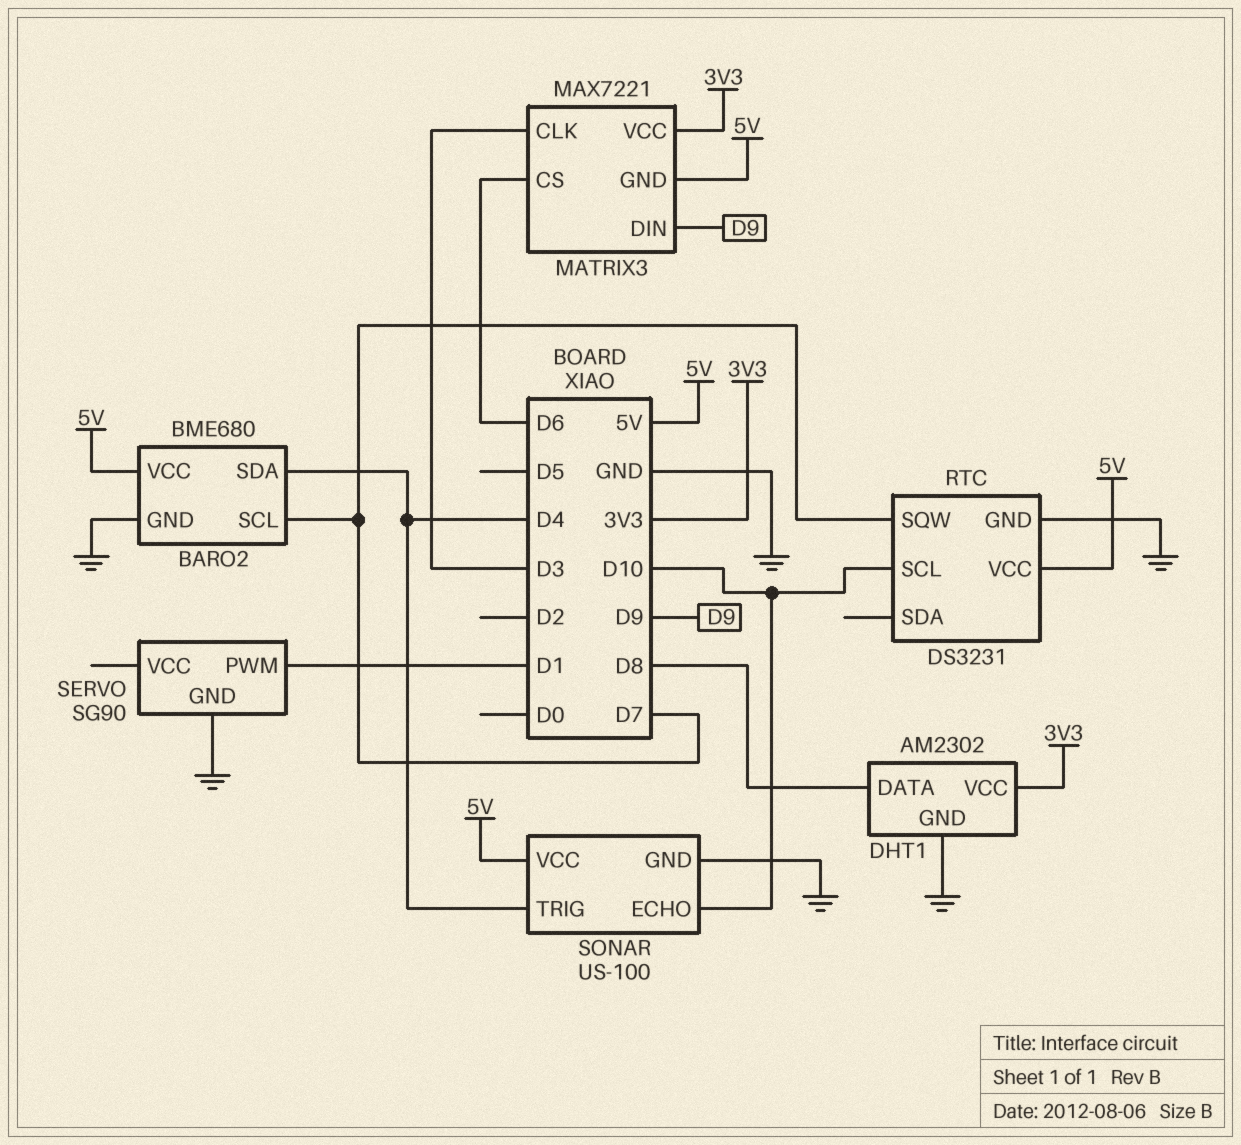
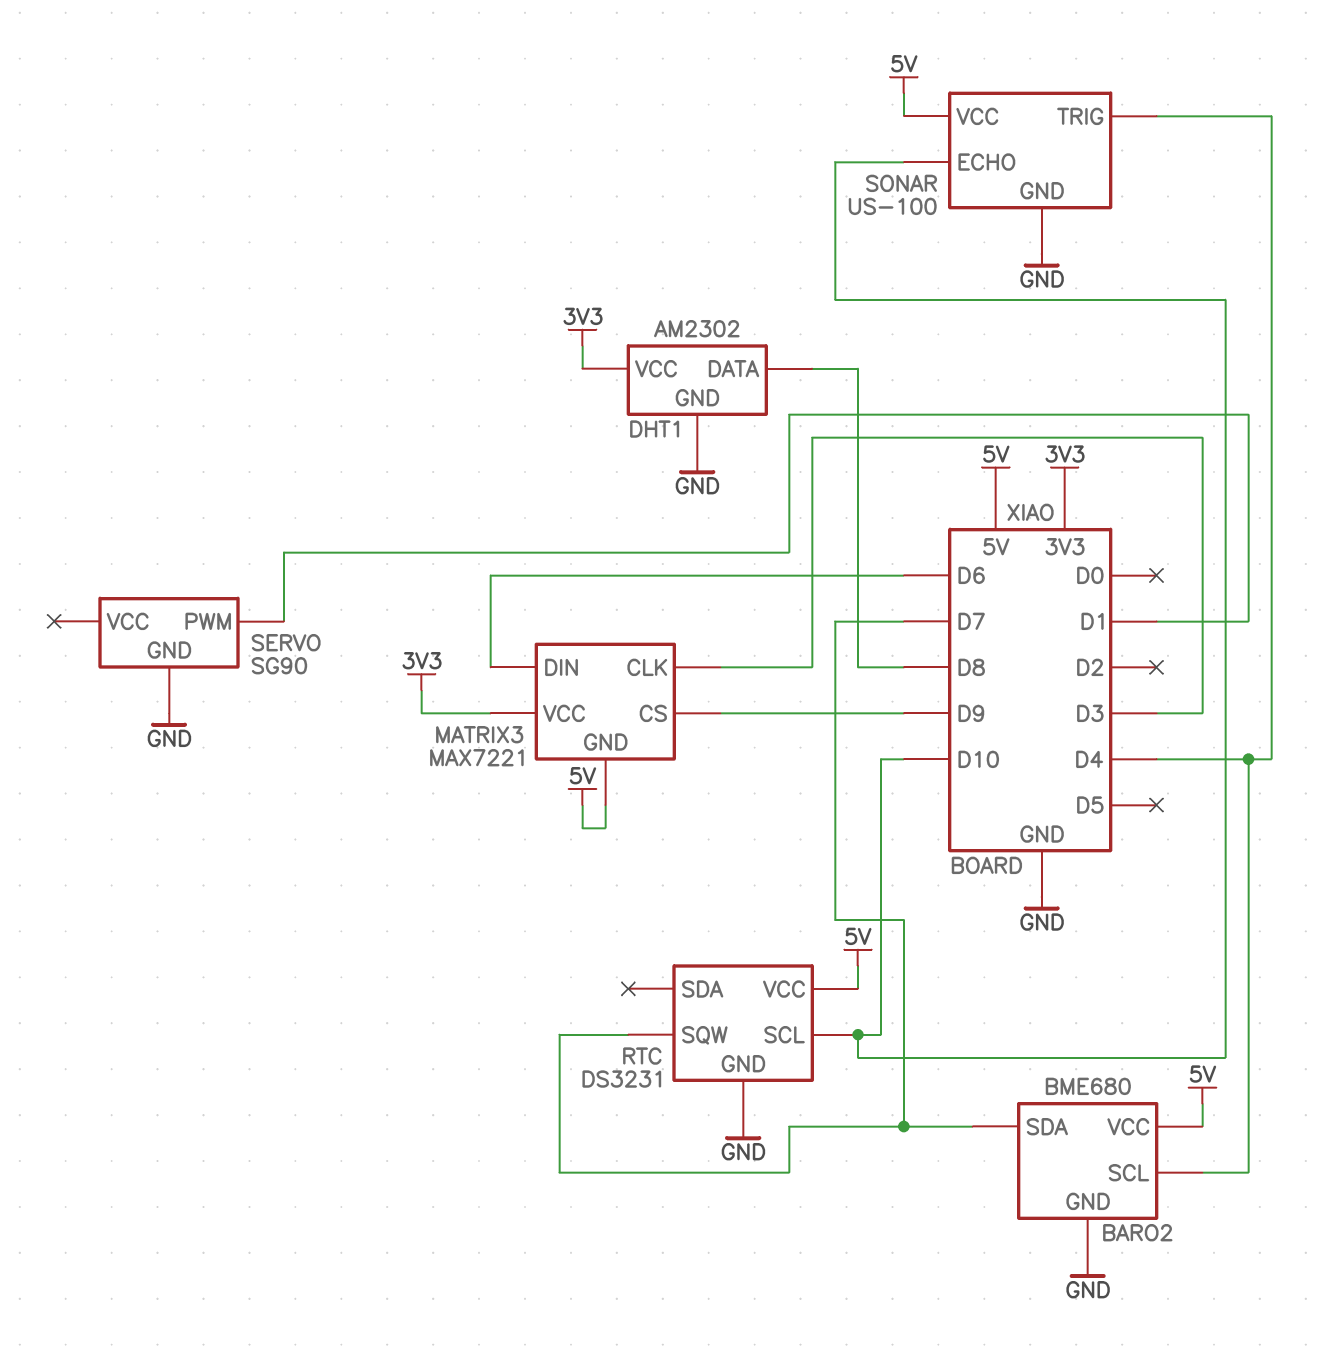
BARO2 pin SCL: D7 -> D4
BARO2 pin SDA: D4 -> D7
MATRIX3 pin CS: D6 -> D9
MATRIX3 pin DIN: D9 -> D6

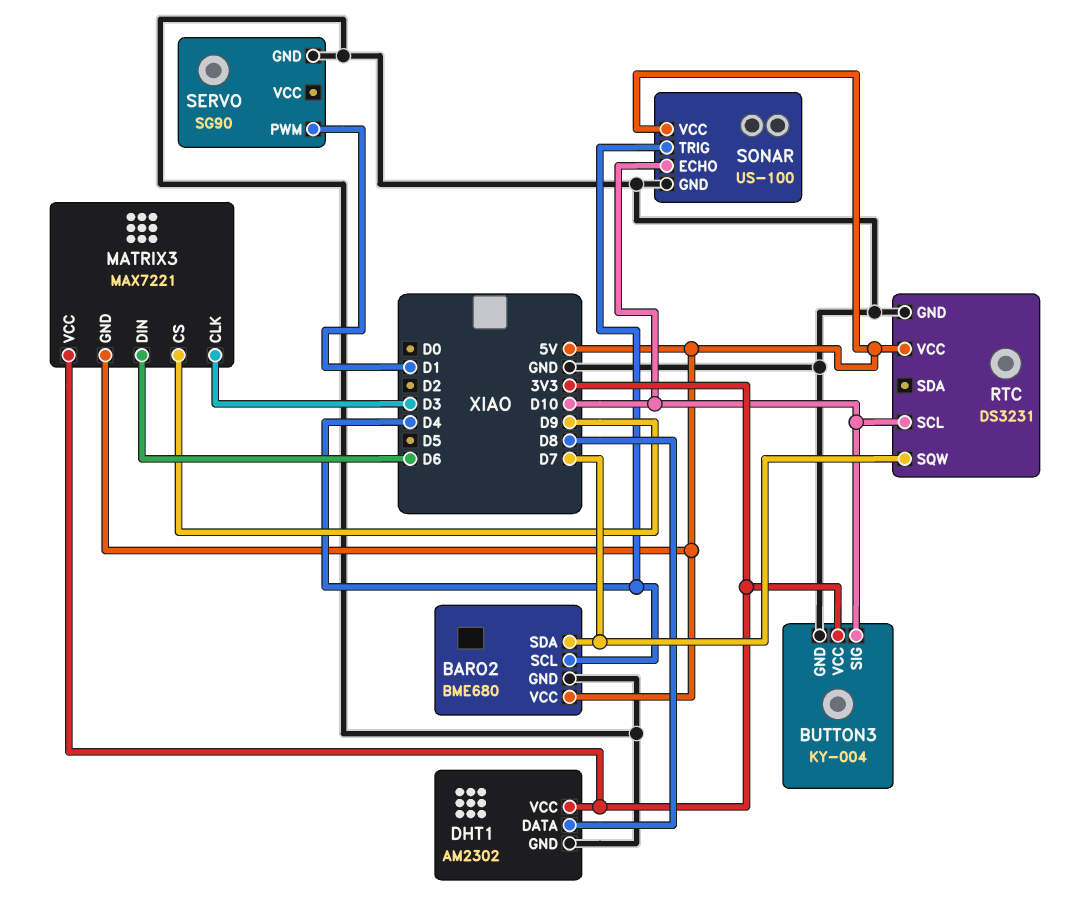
BUTTON3: none -> KY-004
BUTTON3 pin GND: none -> GND
BUTTON3 pin SIG: none -> D10
BUTTON3 pin VCC: none -> 3V3

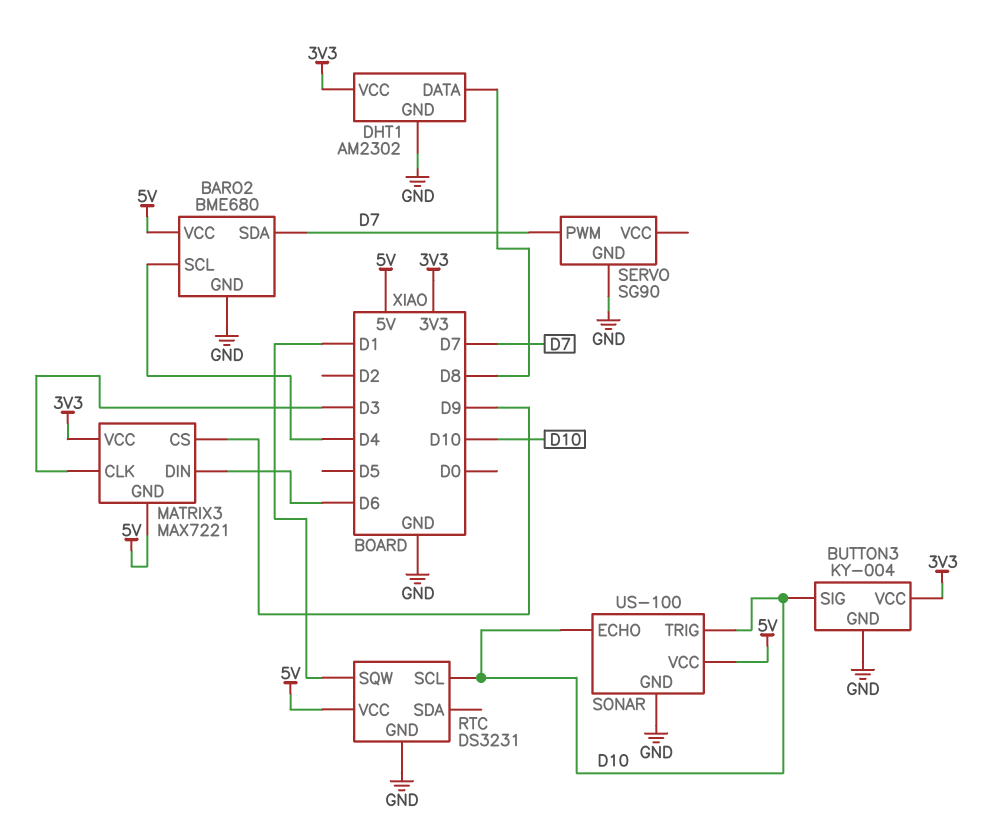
RTC pin SQW: D7 -> D1
SERVO pin PWM: D1 -> D7
SONAR pin TRIG: D4 -> D10

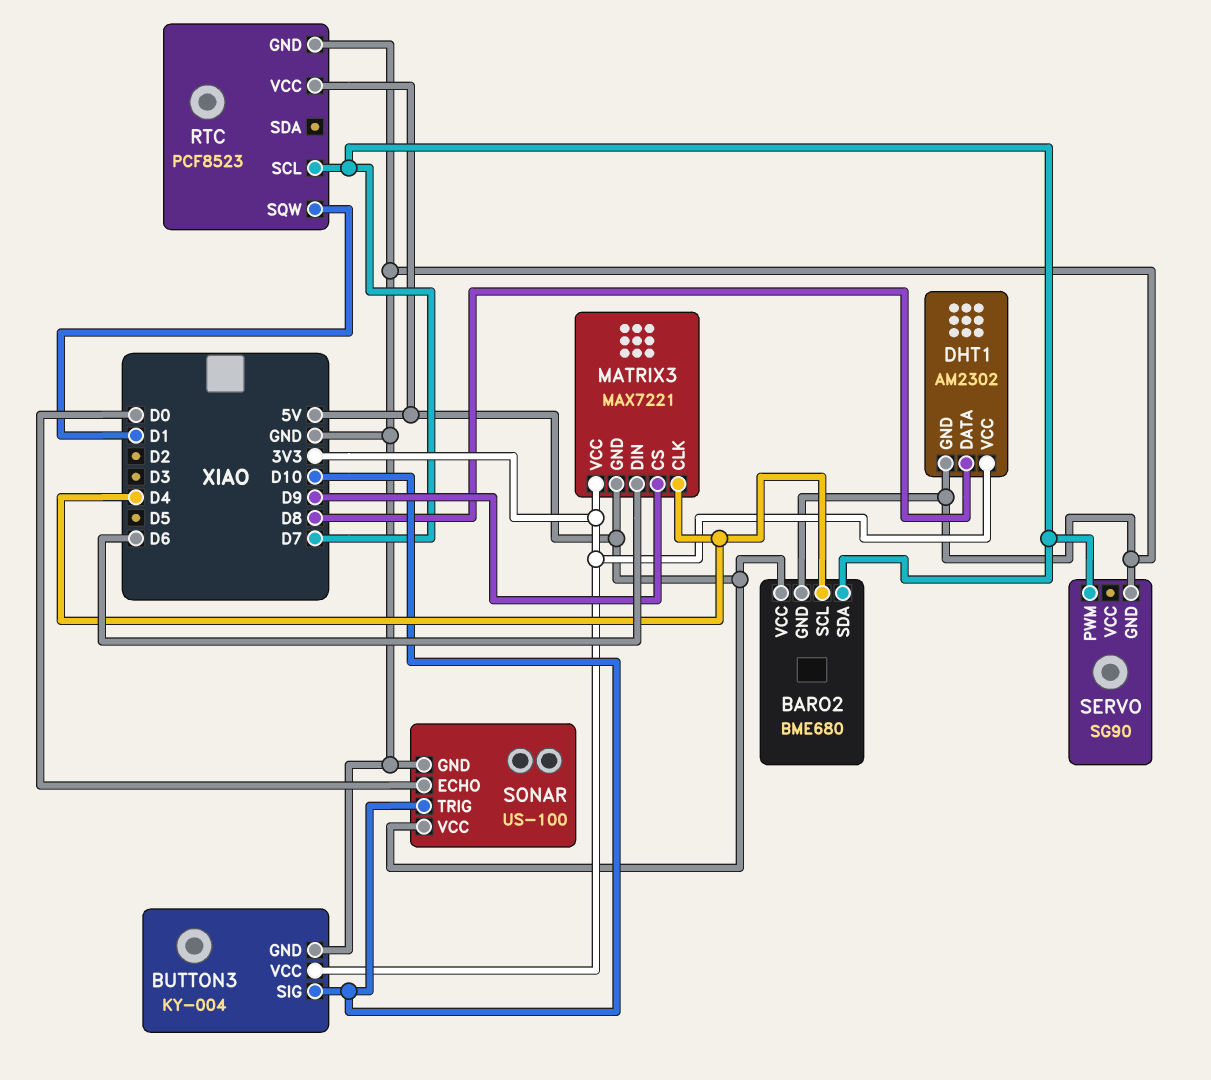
MATRIX3 pin CLK: D3 -> D4
RTC: DS3231 -> PCF8523
RTC pin SCL: D10 -> D7
SONAR pin ECHO: D10 -> D0

